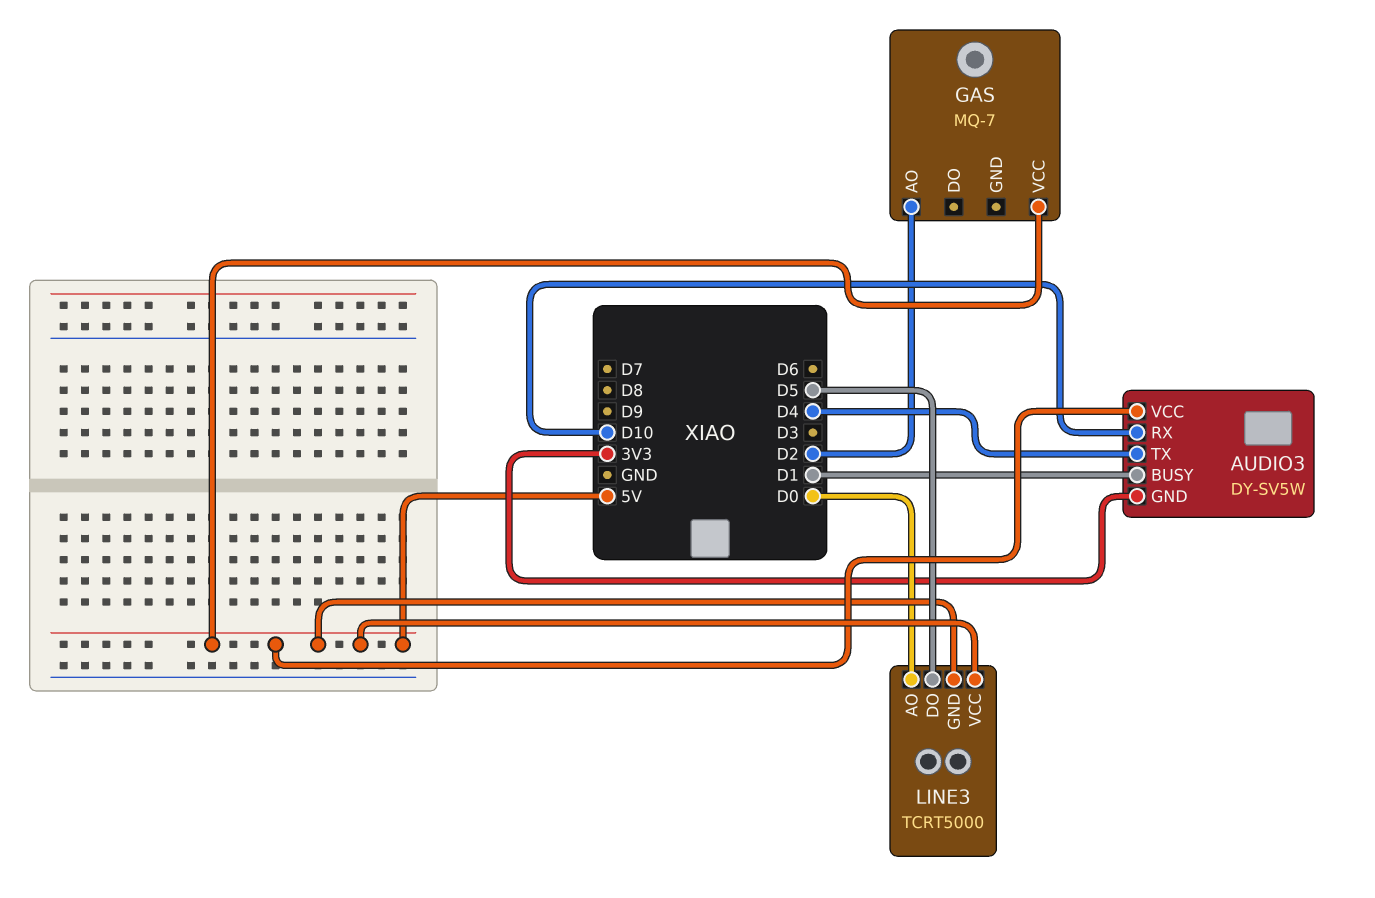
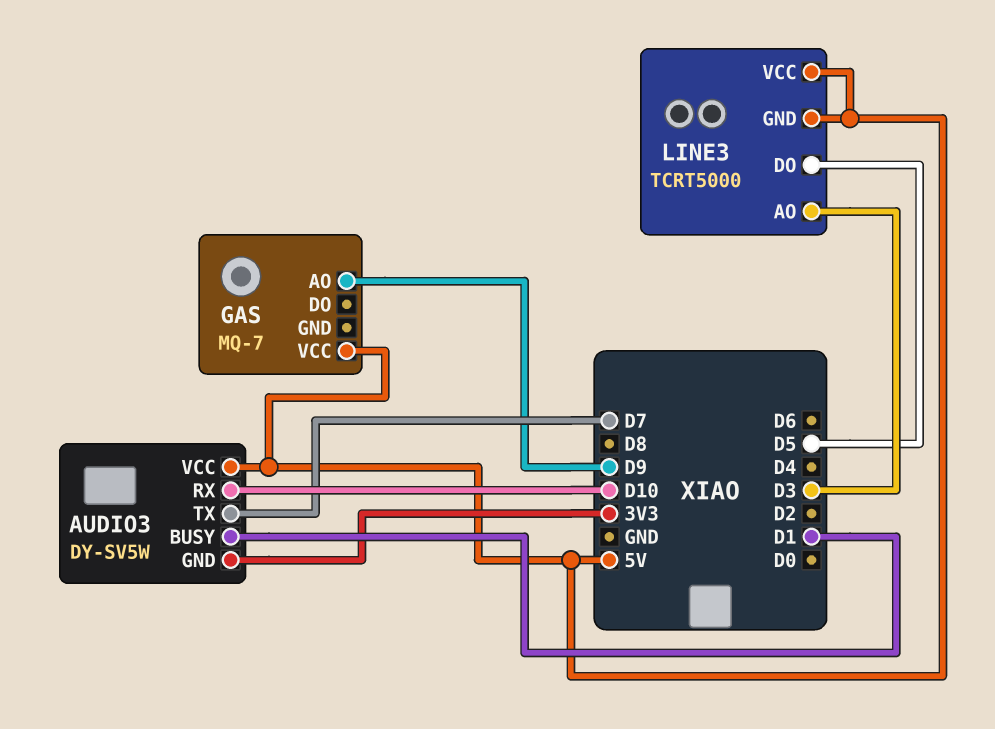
AUDIO3 pin TX: D4 -> D7
GAS pin AO: D2 -> D9
LINE3 pin AO: D0 -> D3

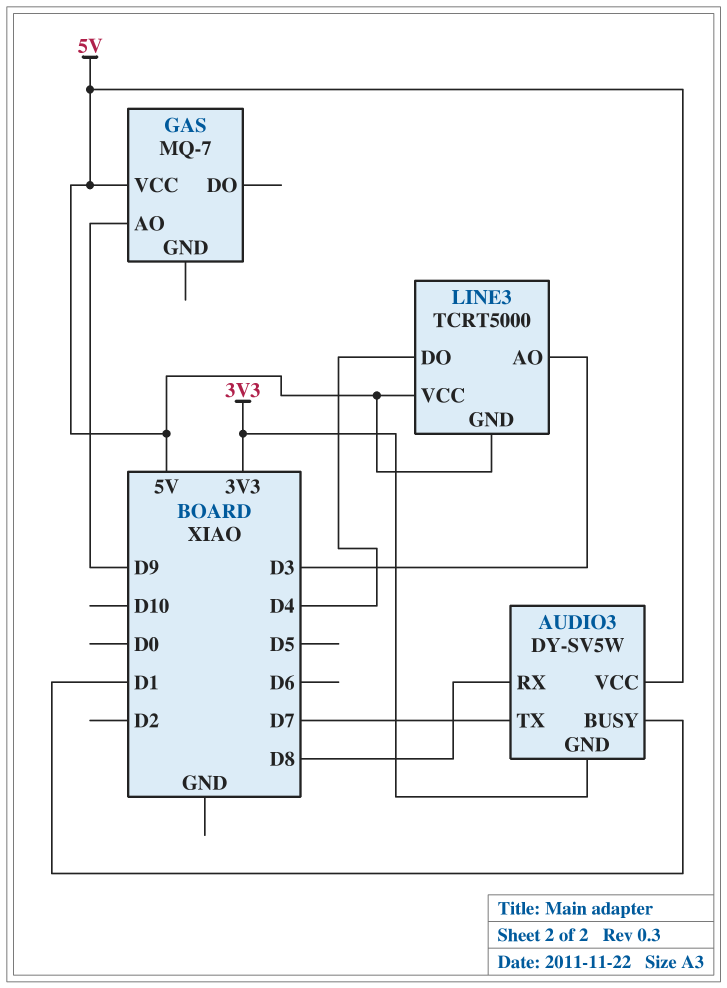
AUDIO3 pin RX: D10 -> D8
LINE3 pin DO: D5 -> D4

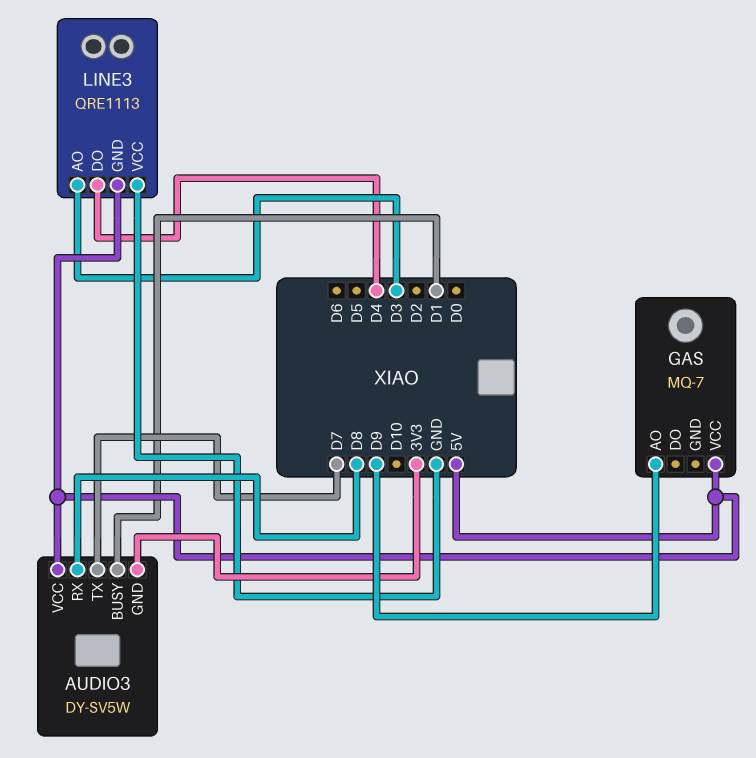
LINE3: TCRT5000 -> QRE1113
LINE3 pin VCC: 5V -> GND

